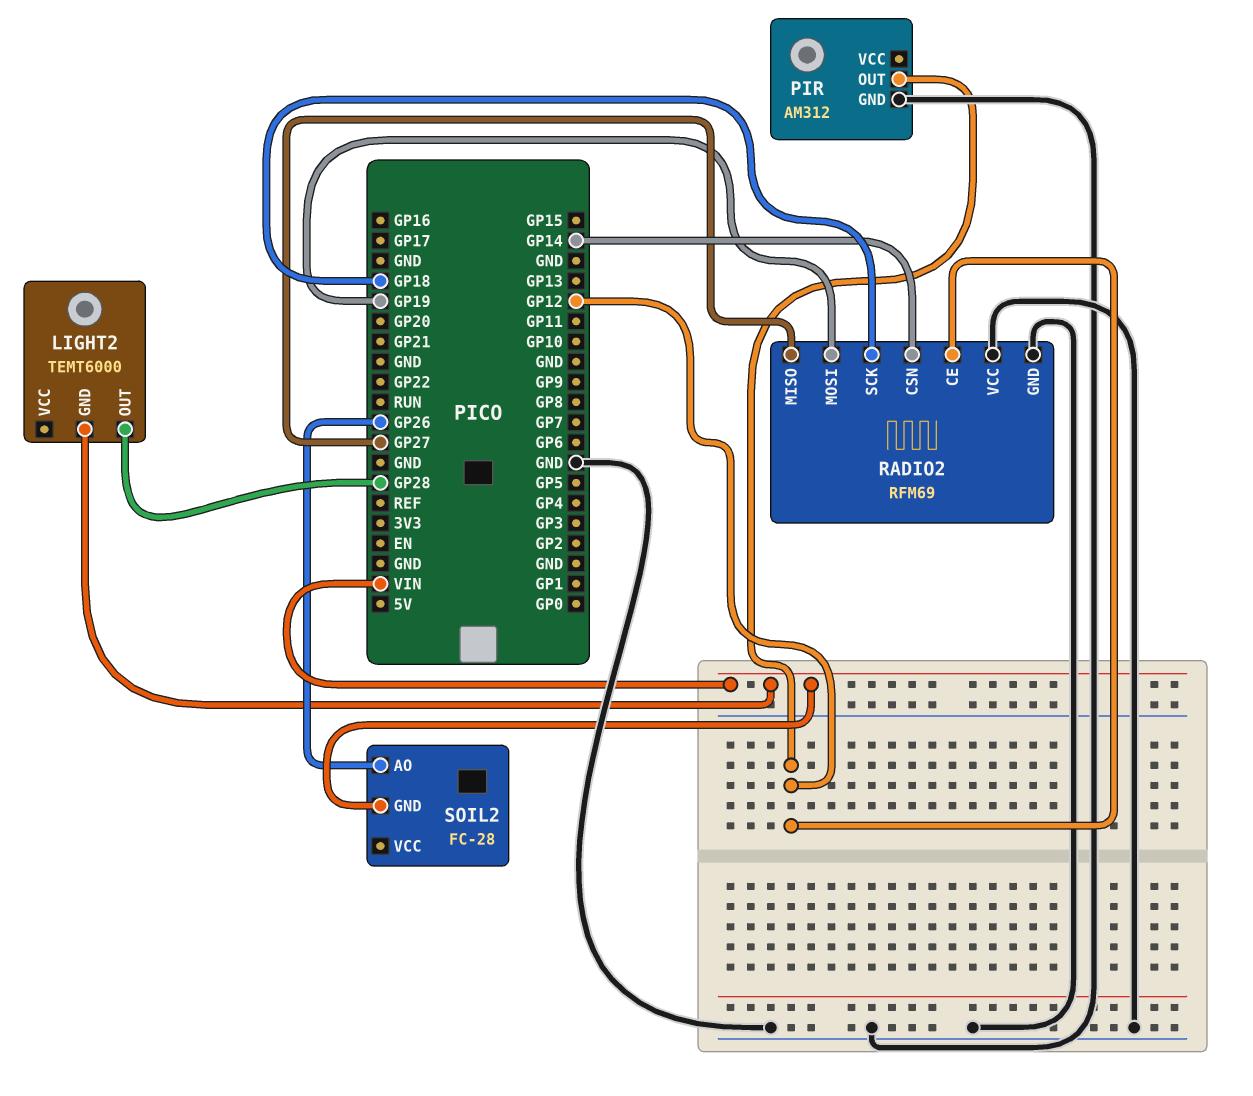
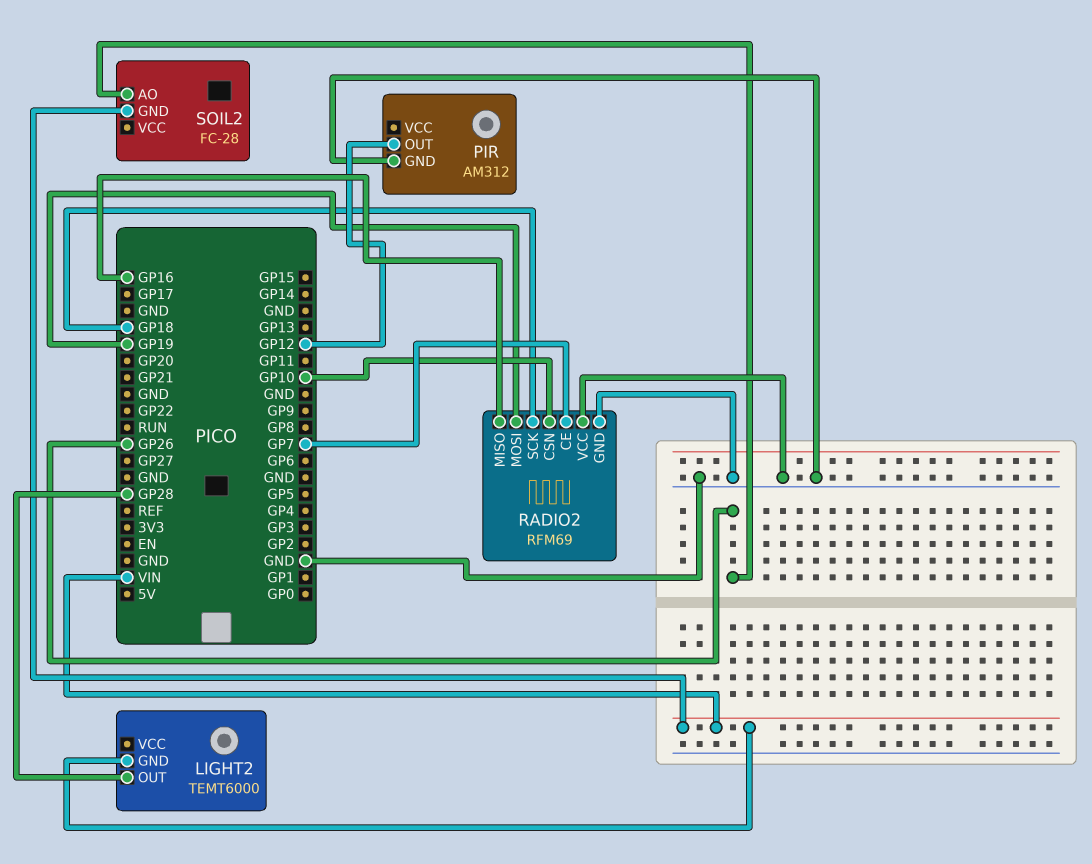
RADIO2 pin CE: GP12 -> GP7
RADIO2 pin CSN: GP14 -> GP10
RADIO2 pin MISO: GP27 -> GP16

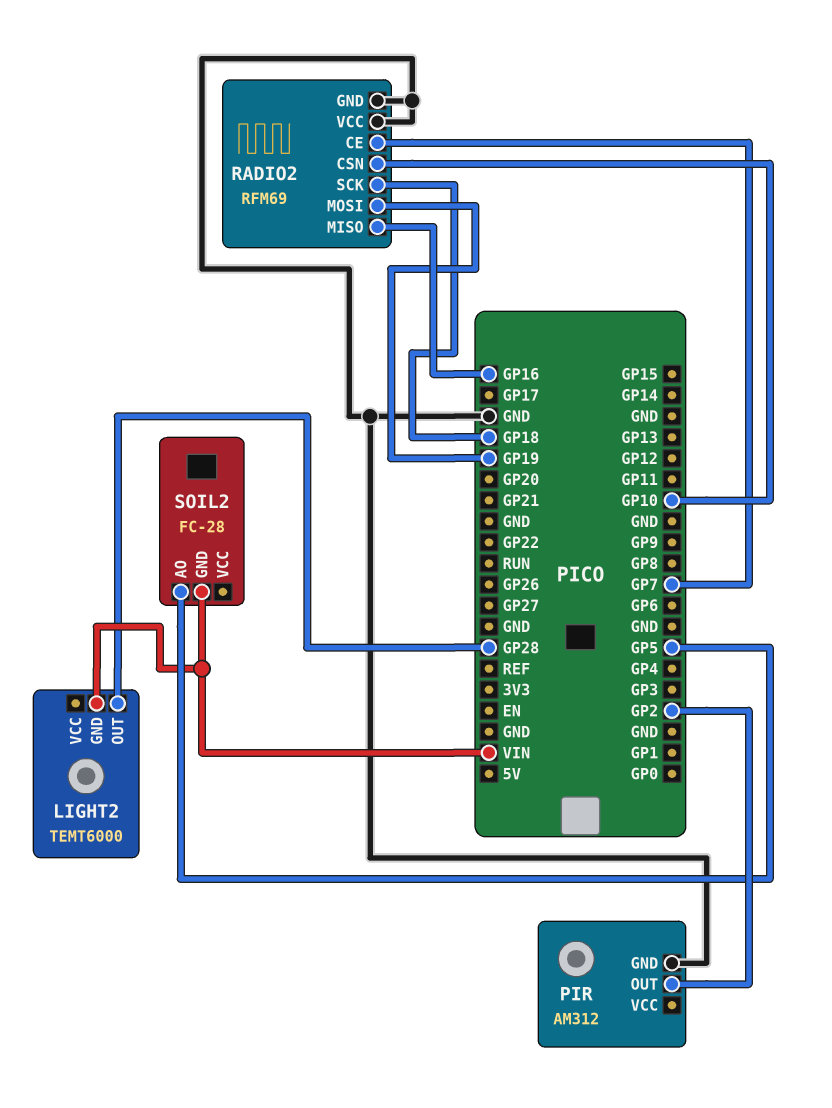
PIR pin OUT: GP12 -> GP2
SOIL2 pin AO: GP26 -> GP5

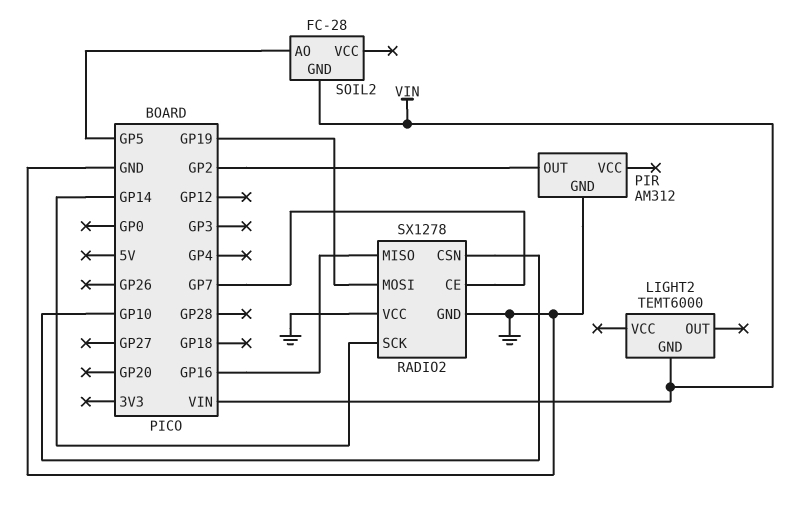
LIGHT2 pin OUT: GP28 -> none
RADIO2: RFM69 -> SX1278
RADIO2 pin SCK: GP18 -> GP14

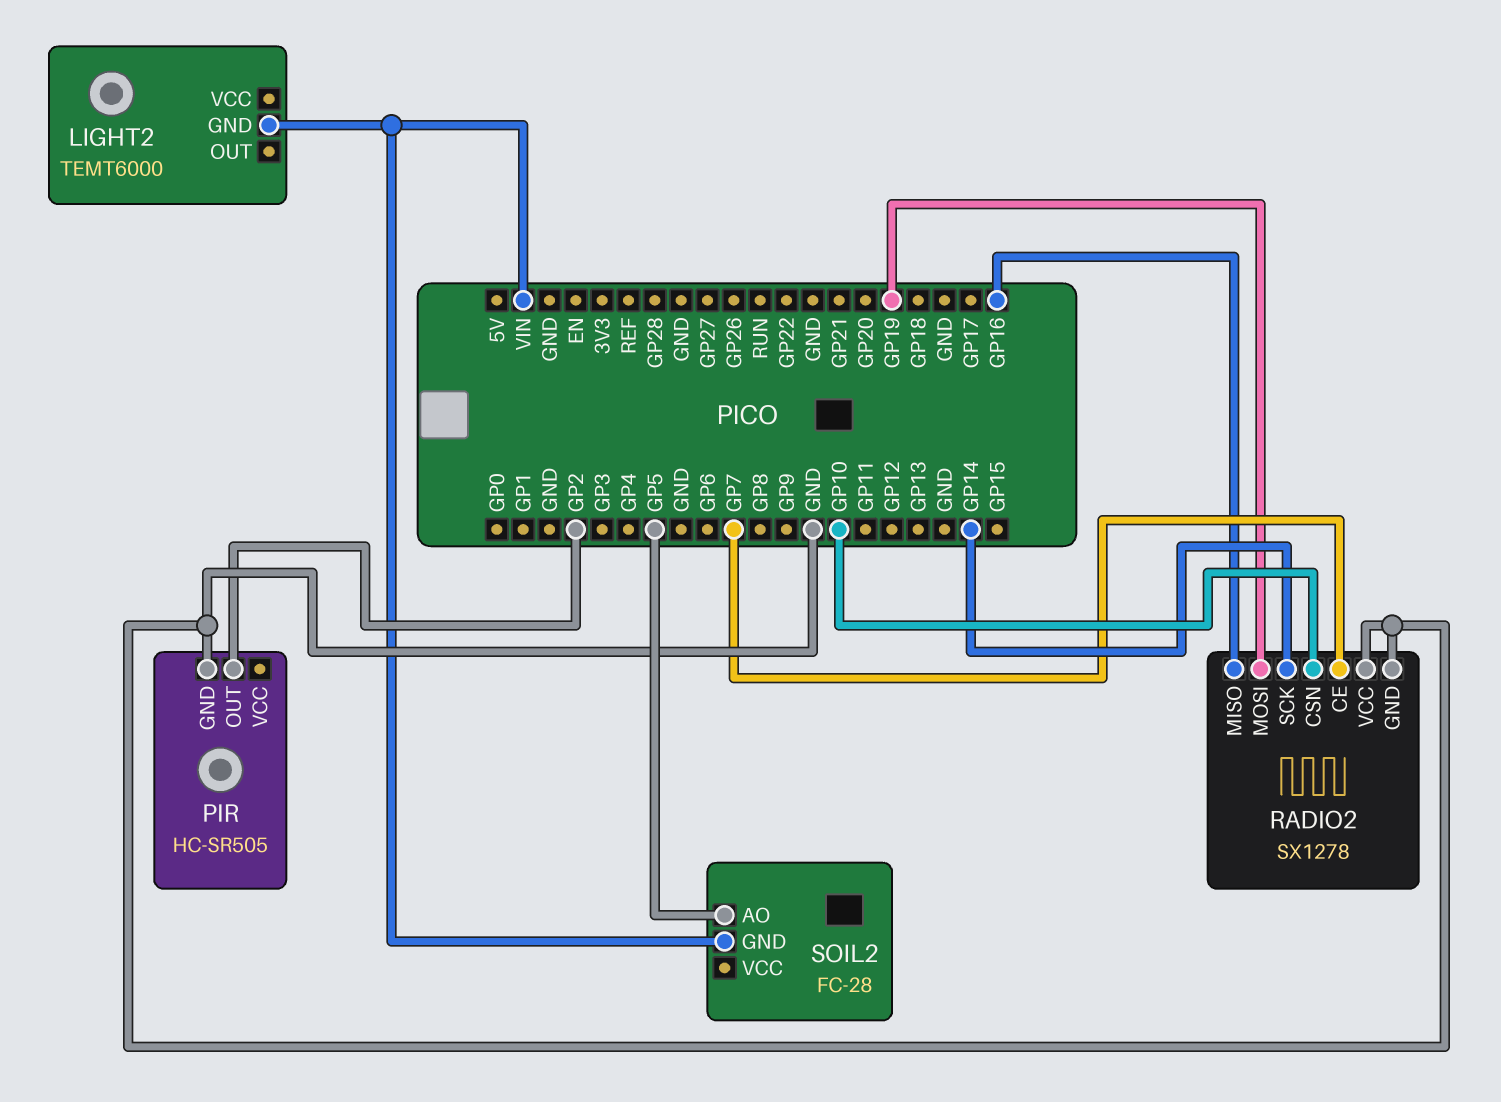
PIR: AM312 -> HC-SR505

